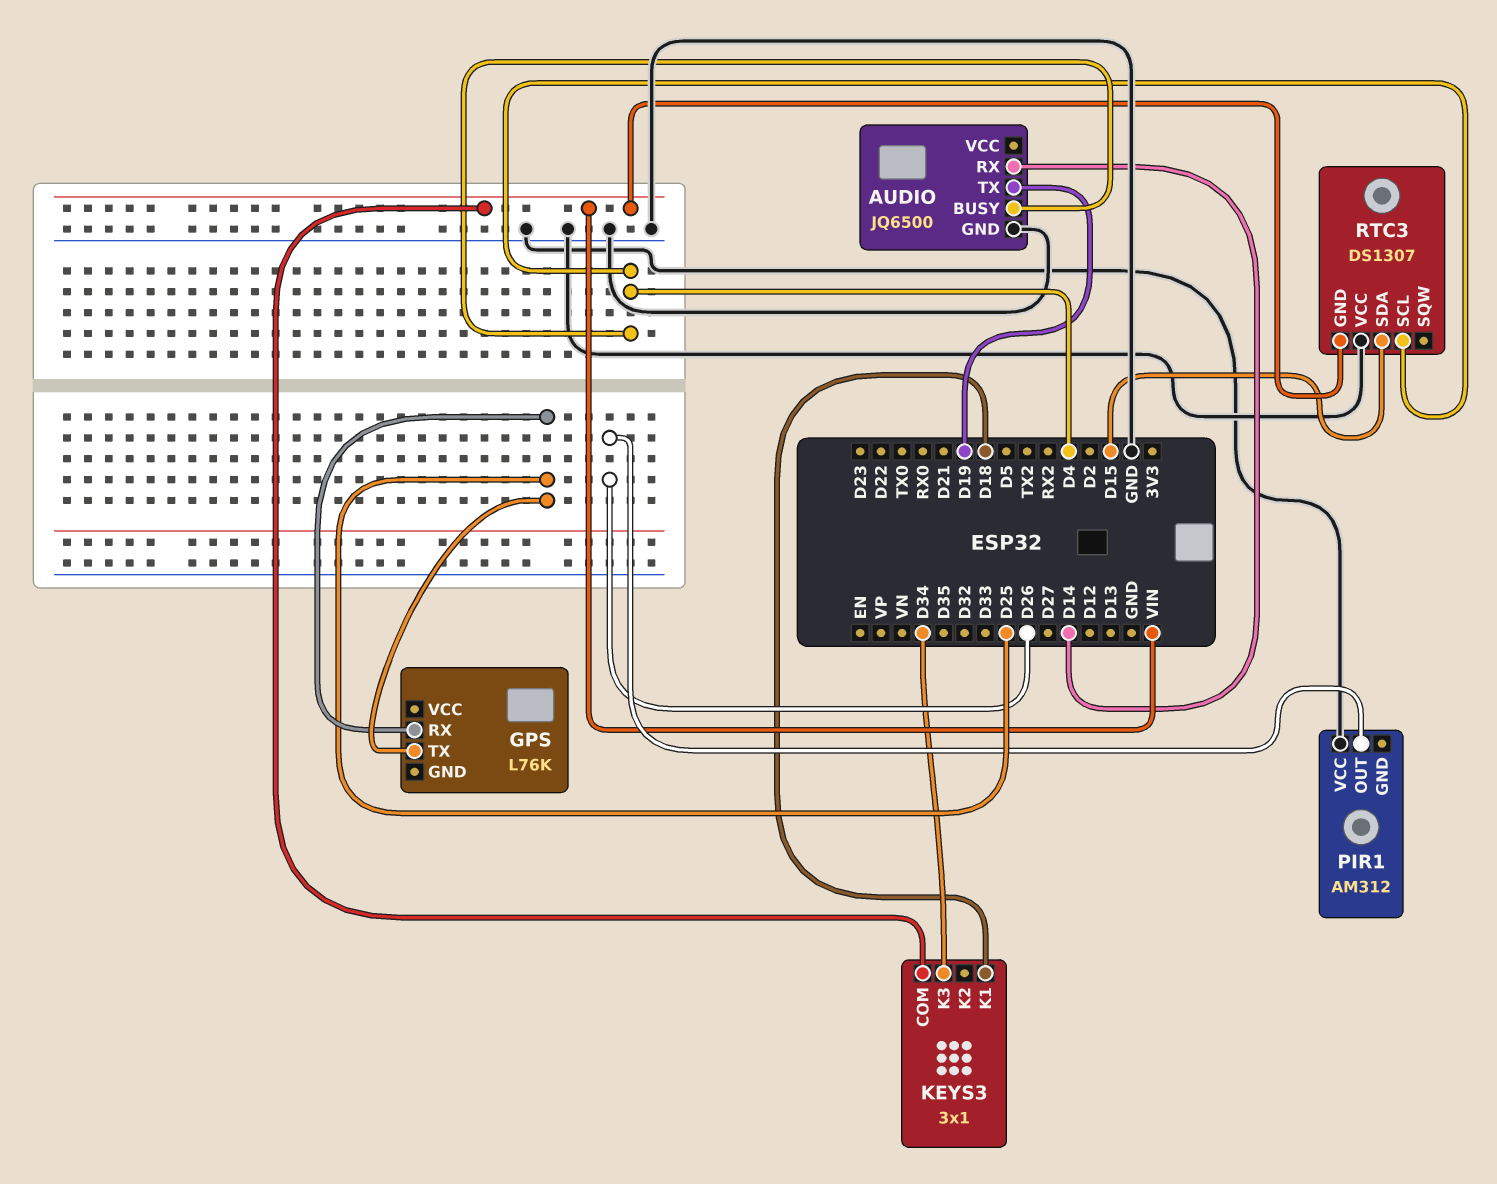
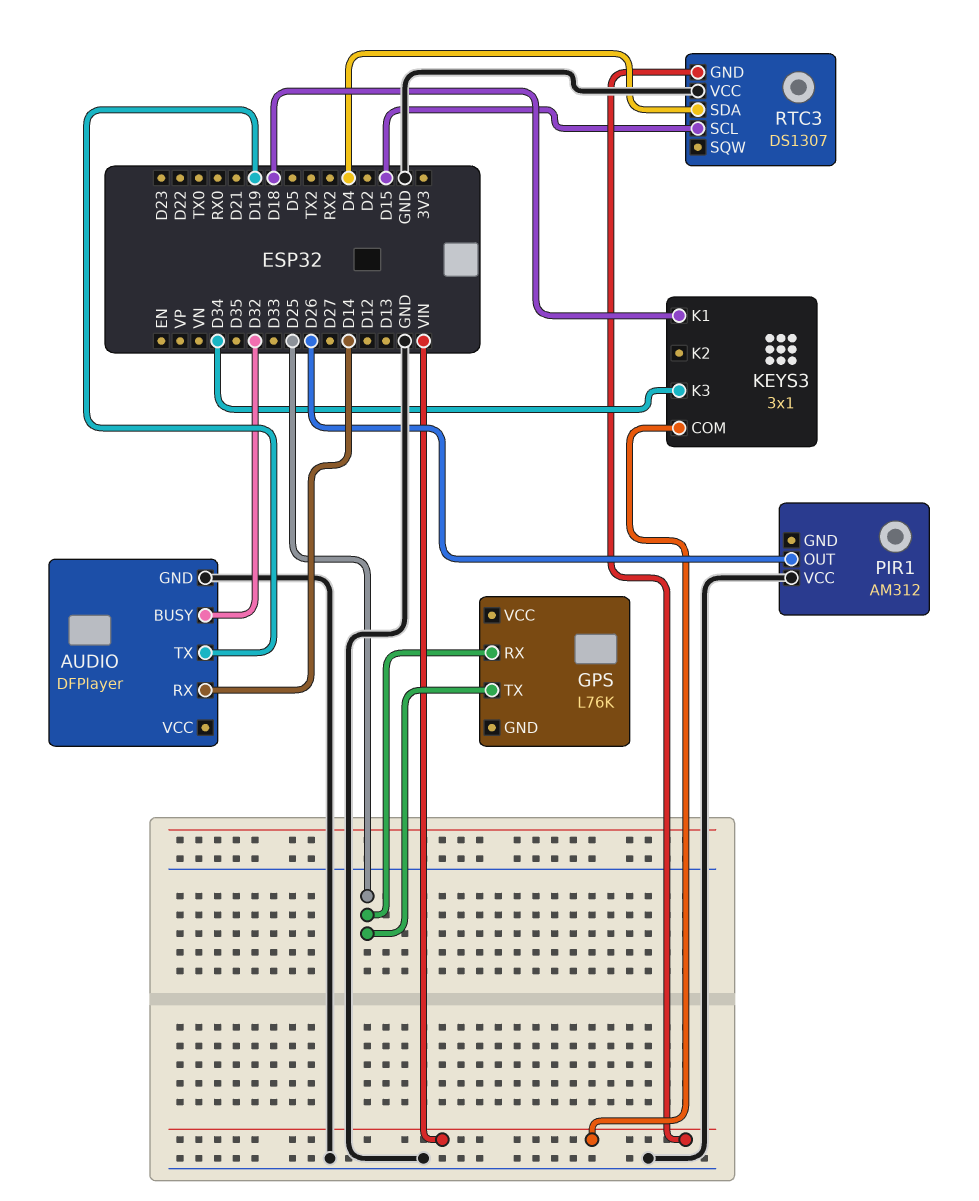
AUDIO: JQ6500 -> DFPlayer
AUDIO pin BUSY: D4 -> D32
RTC3 pin SCL: D4 -> D15
RTC3 pin SDA: D15 -> D4

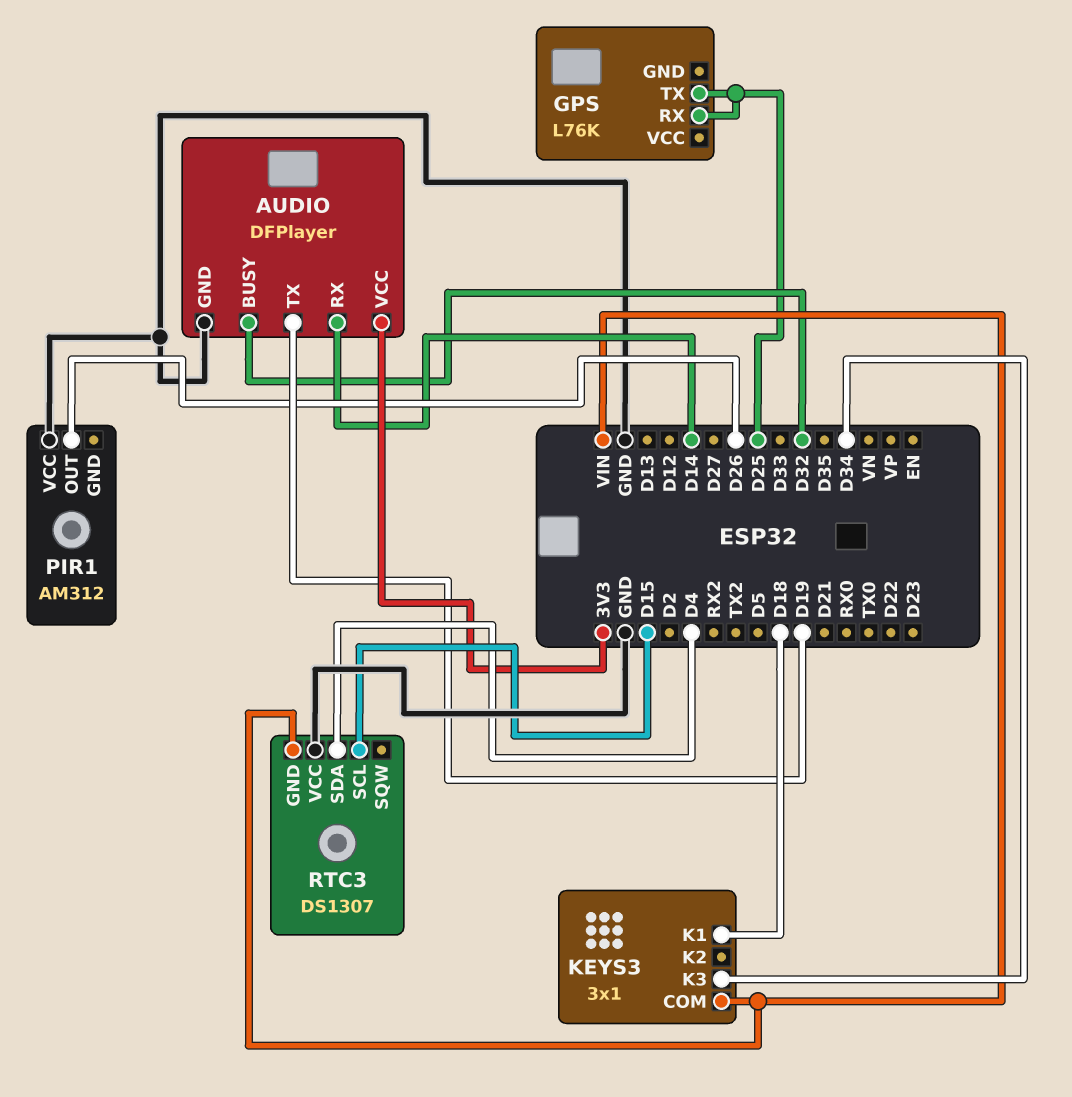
AUDIO pin VCC: none -> 3V3

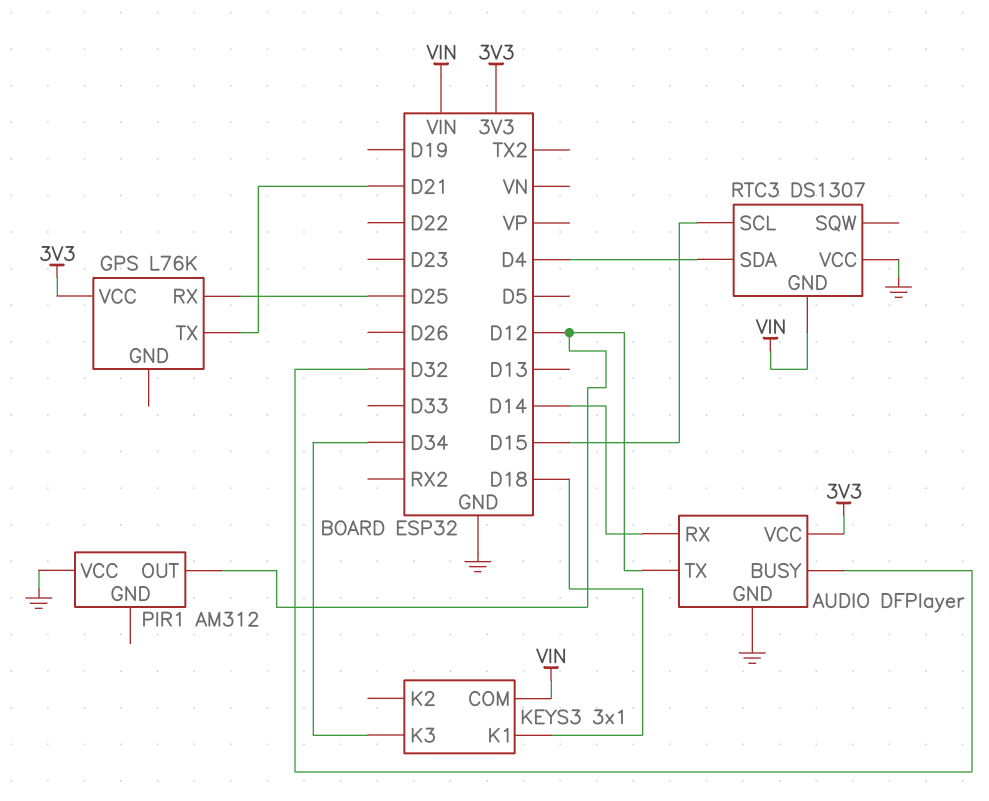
AUDIO pin TX: D19 -> D12
GPS pin TX: D25 -> D21
GPS pin VCC: none -> 3V3
PIR1 pin OUT: D26 -> D12

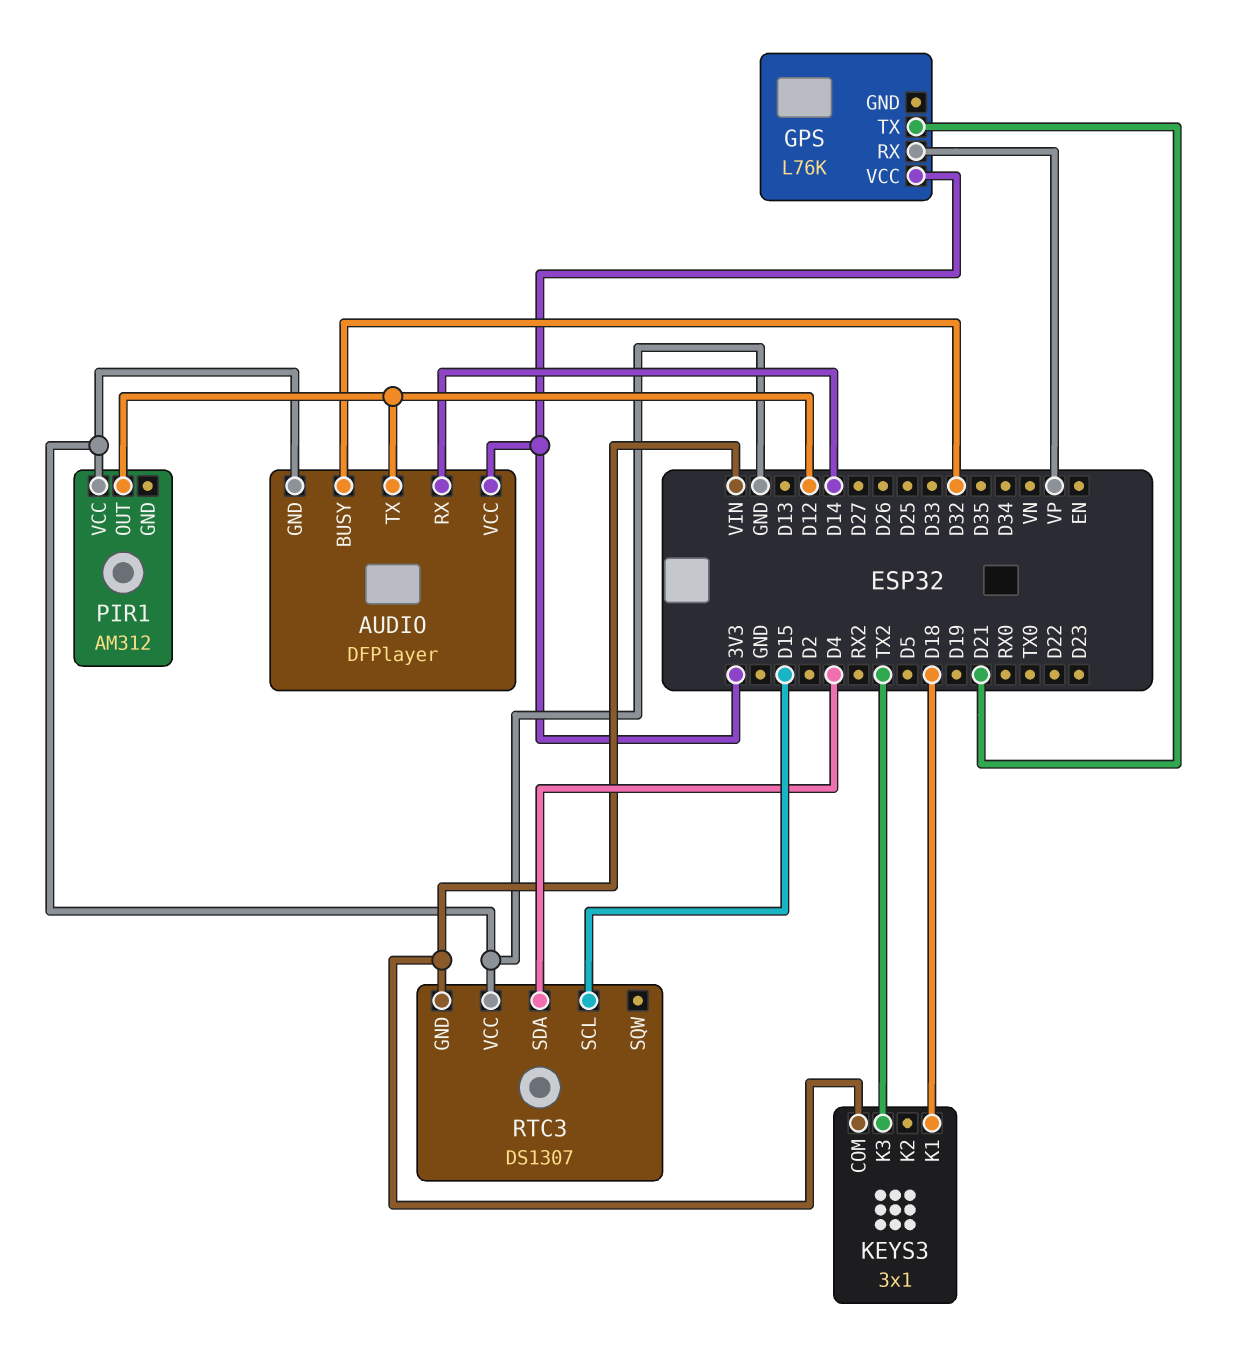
GPS pin RX: D25 -> VP
KEYS3 pin K3: D34 -> TX2

